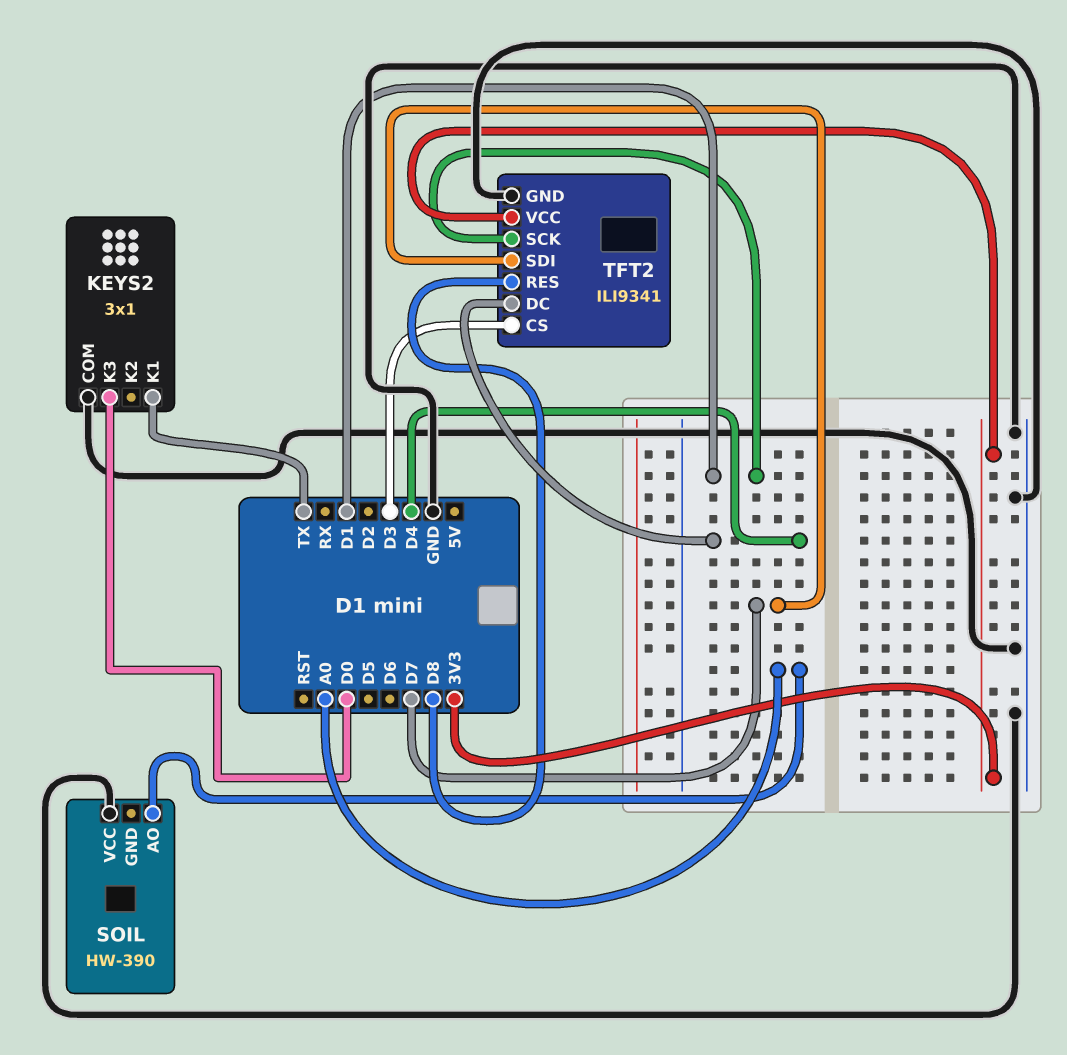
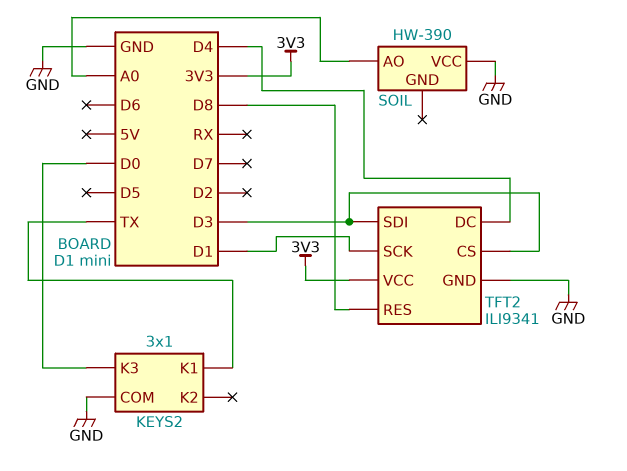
TFT2 pin SDI: D7 -> D3

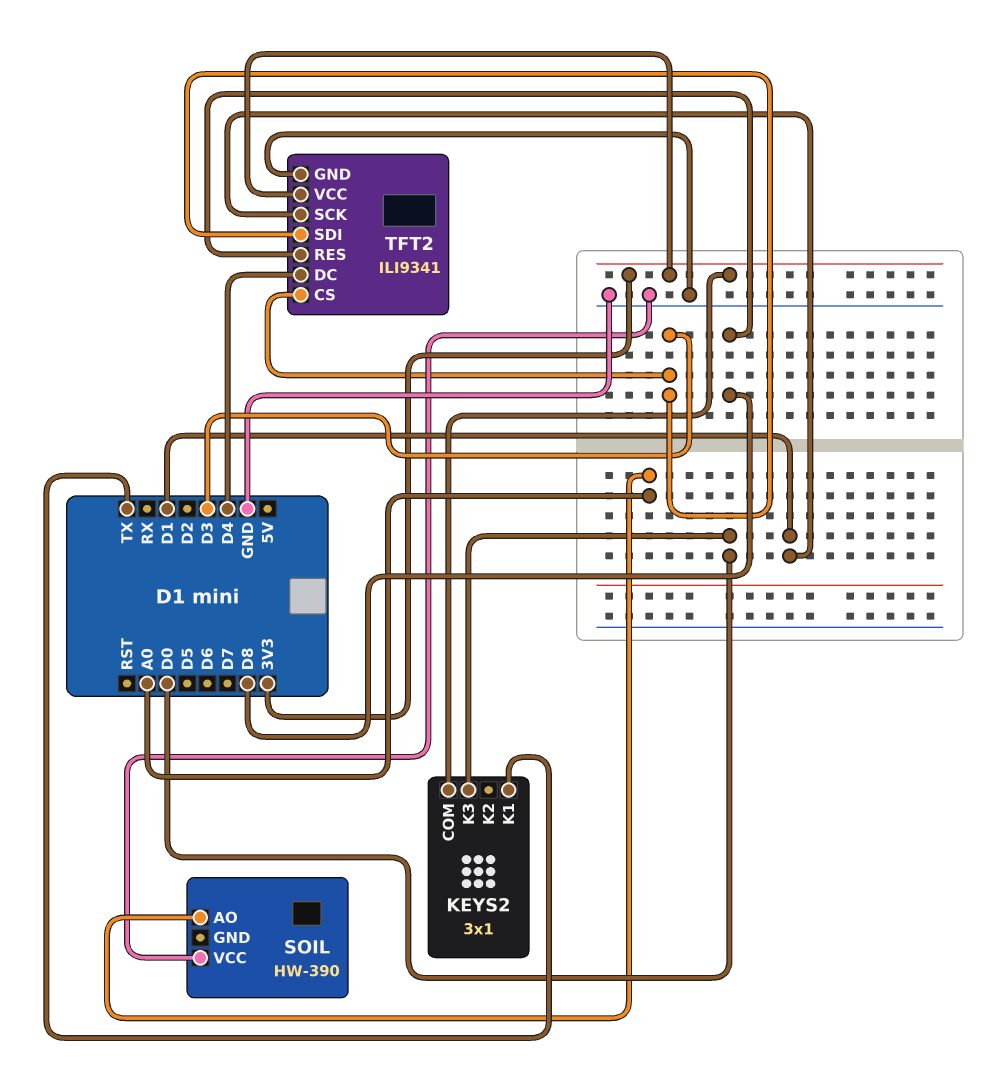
KEYS2 pin COM: GND -> 3V3

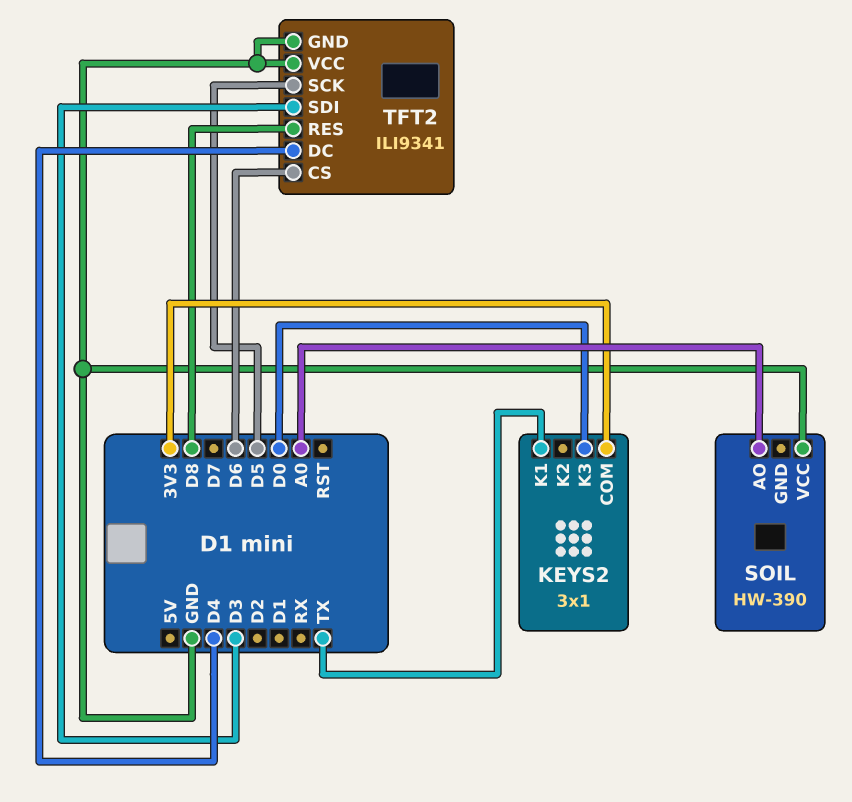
TFT2 pin CS: D3 -> D6
TFT2 pin SCK: D1 -> D5
TFT2 pin VCC: 3V3 -> GND

